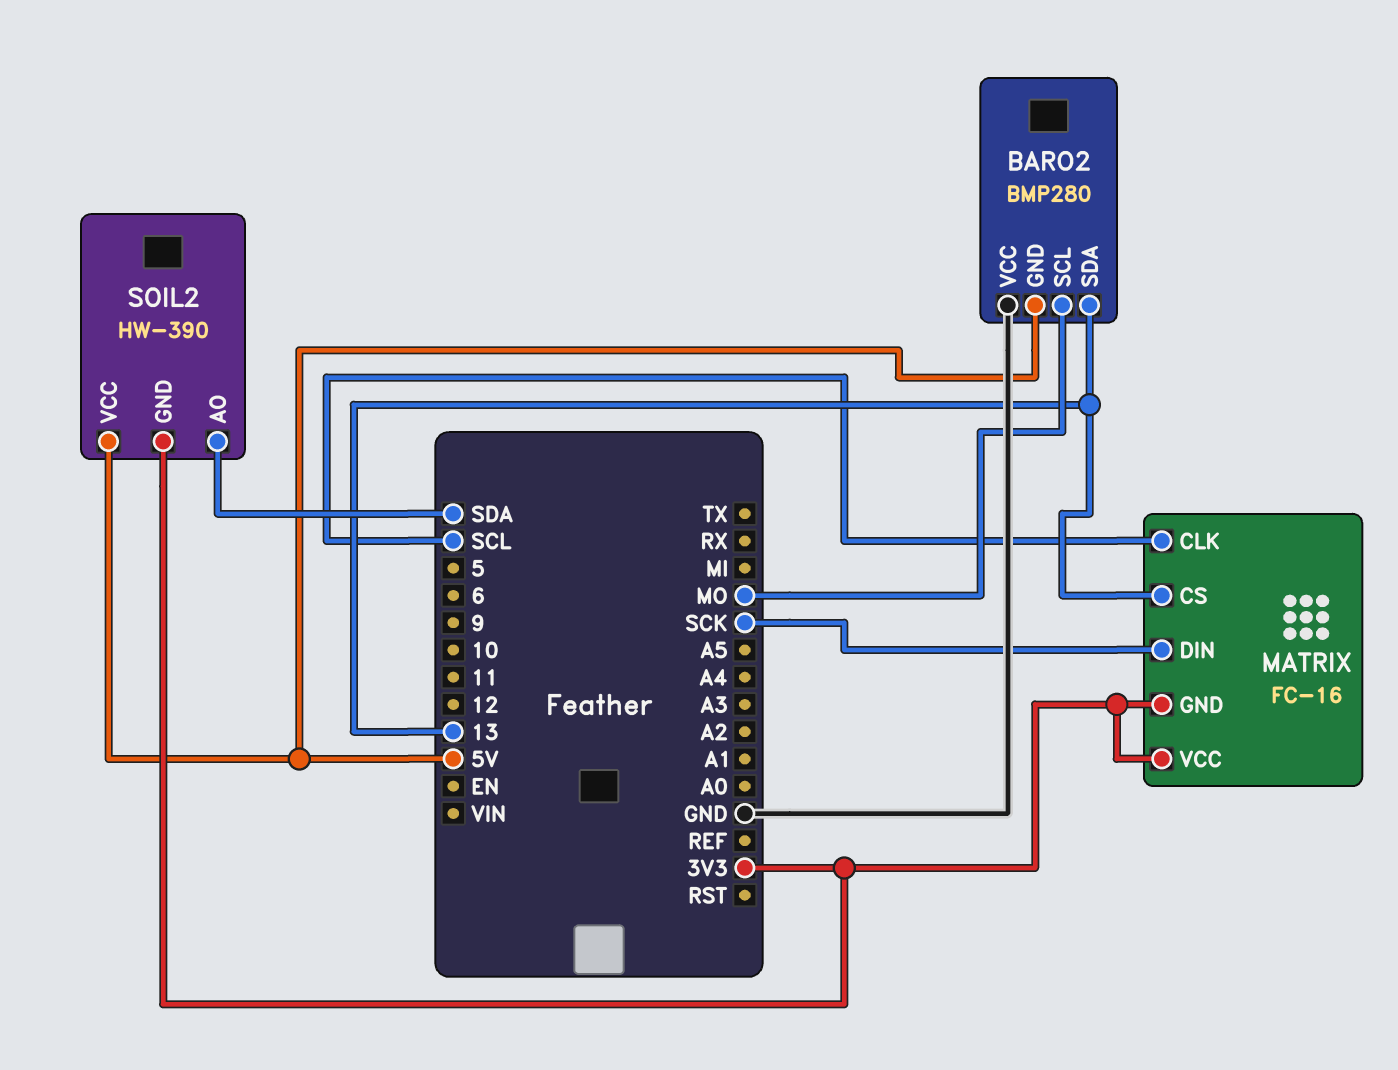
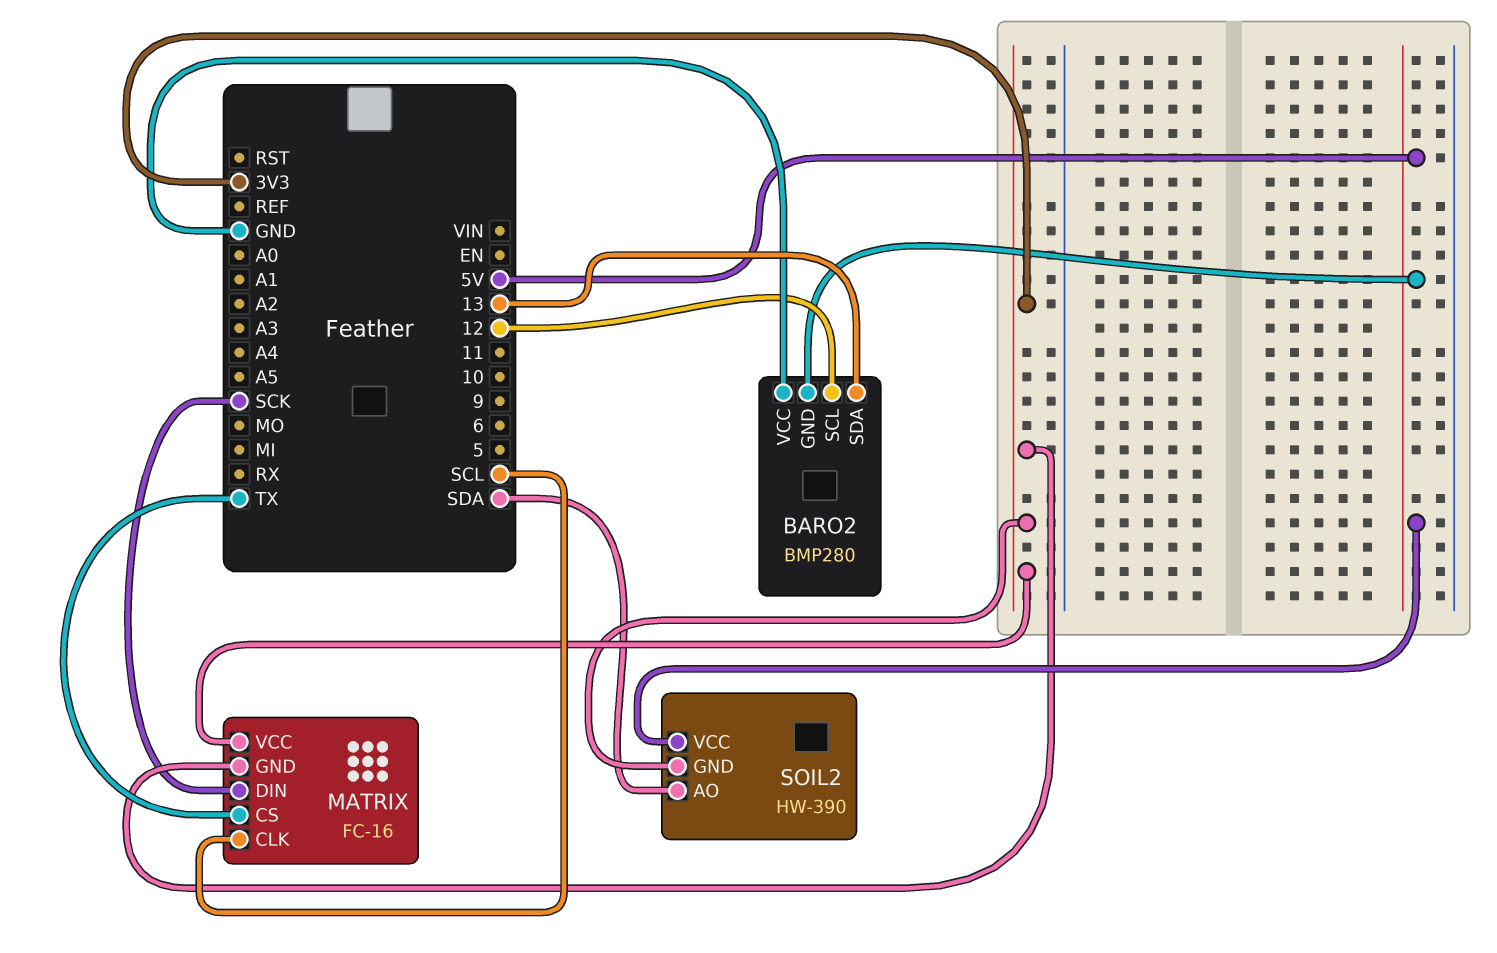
BARO2 pin SCL: MO -> 12
MATRIX pin CS: 13 -> TX

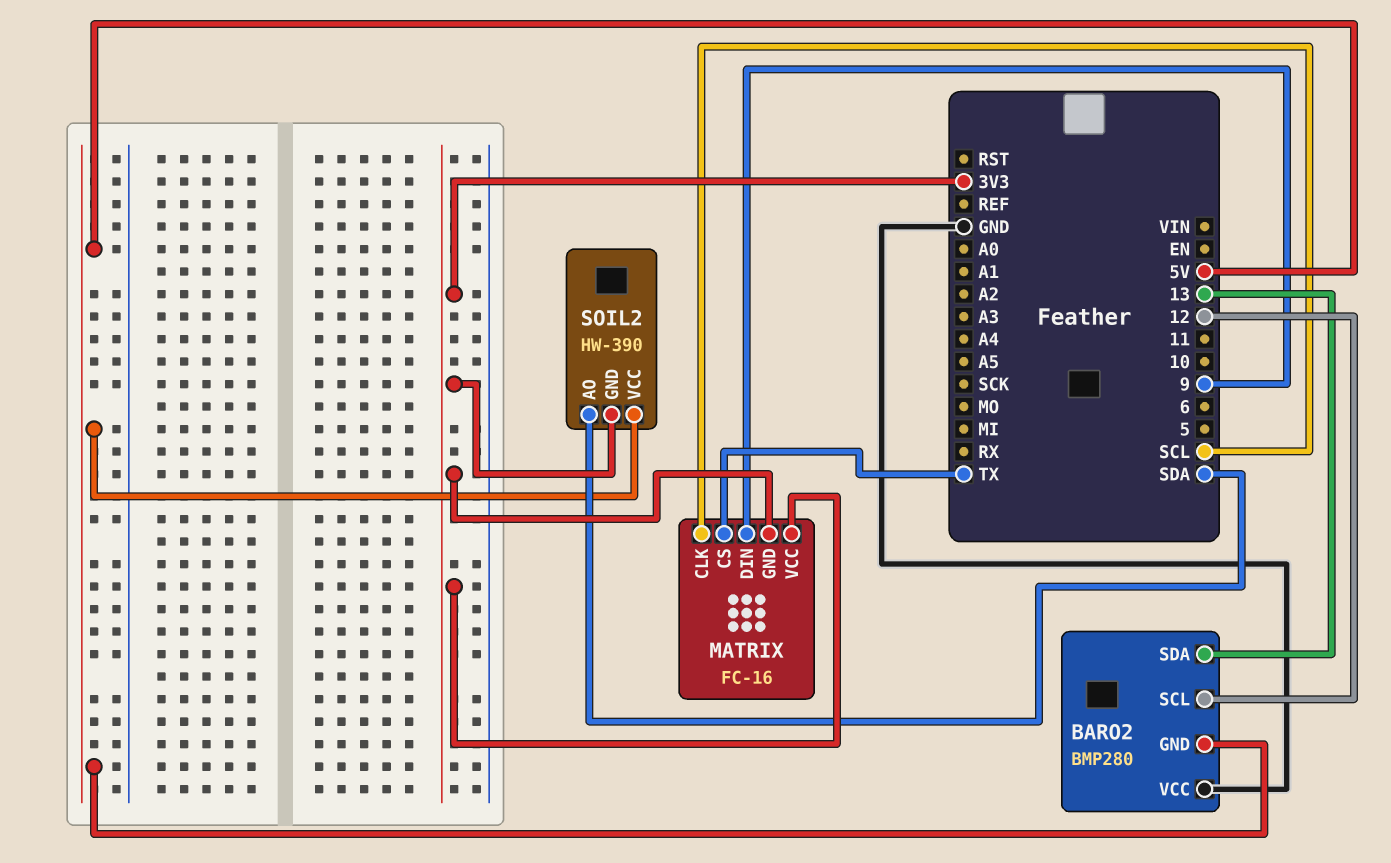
MATRIX pin DIN: SCK -> 9

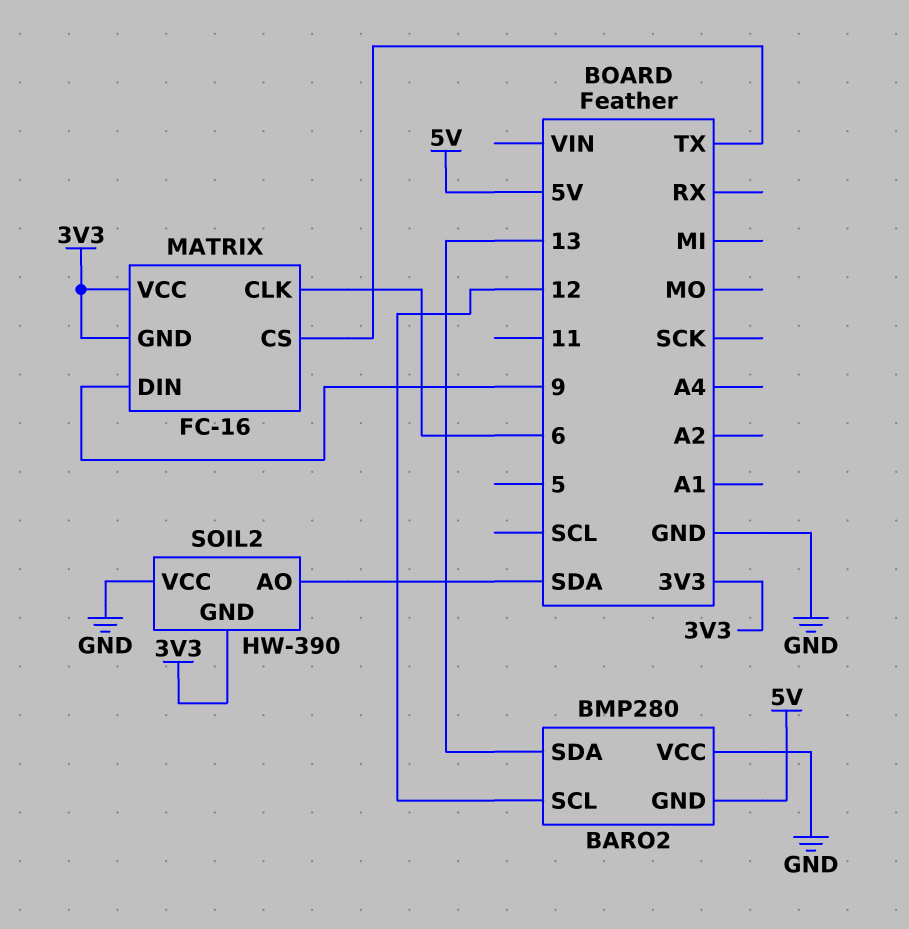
MATRIX pin CLK: SCL -> 6
SOIL2 pin VCC: 5V -> GND

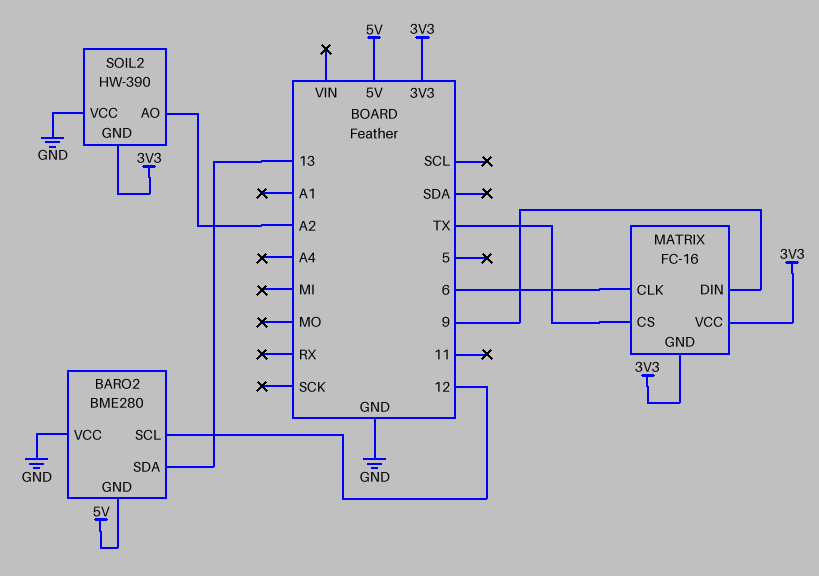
BARO2: BMP280 -> BME280
SOIL2 pin AO: SDA -> A2

